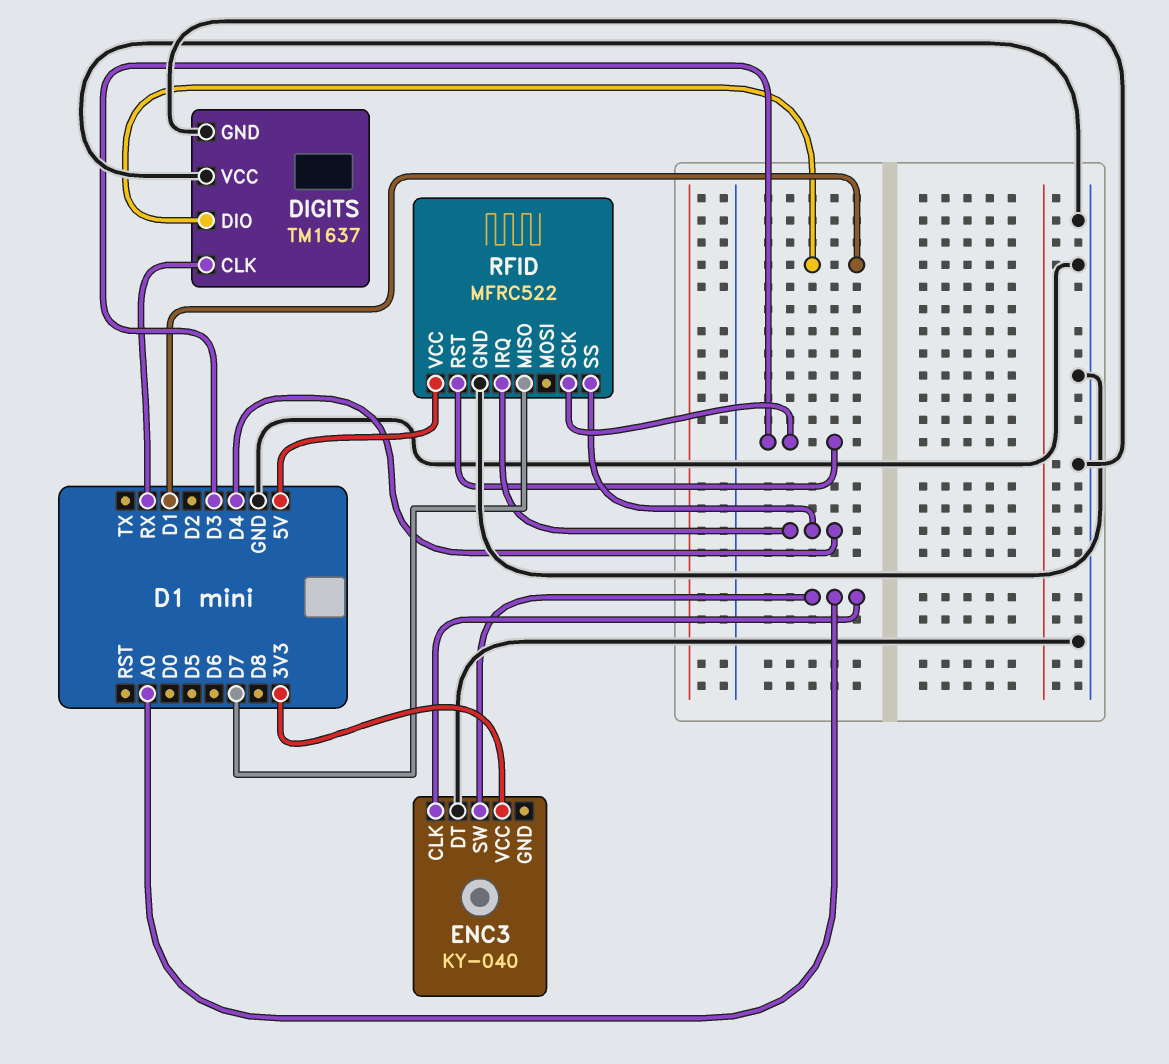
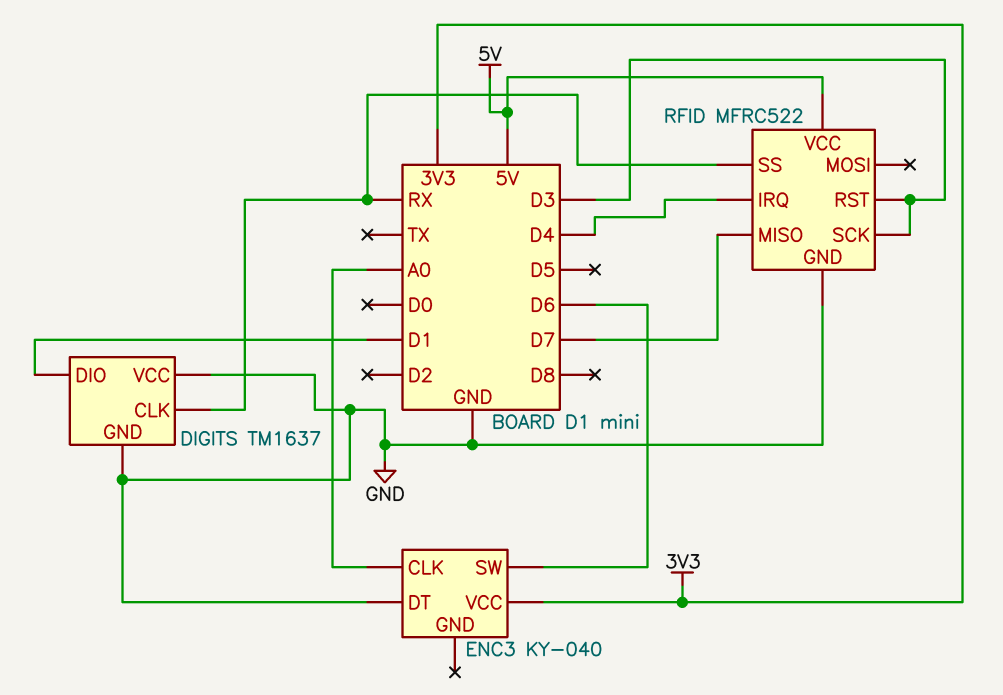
ENC3 pin SW: A0 -> D6
RFID pin SS: D4 -> RX

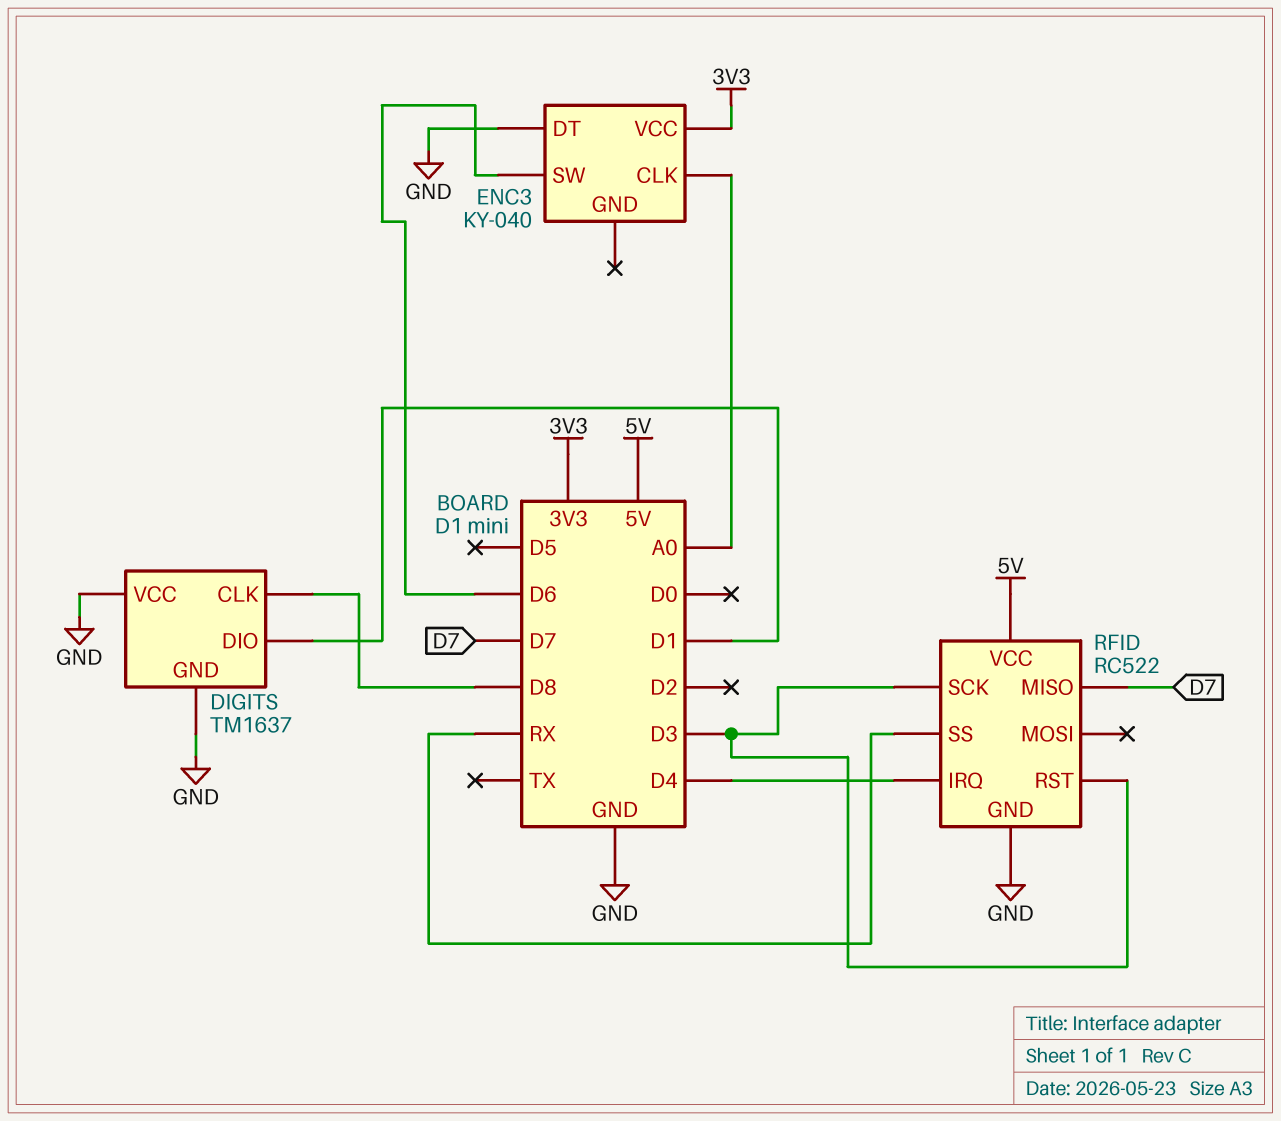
DIGITS pin CLK: RX -> D8
RFID: MFRC522 -> RC522

